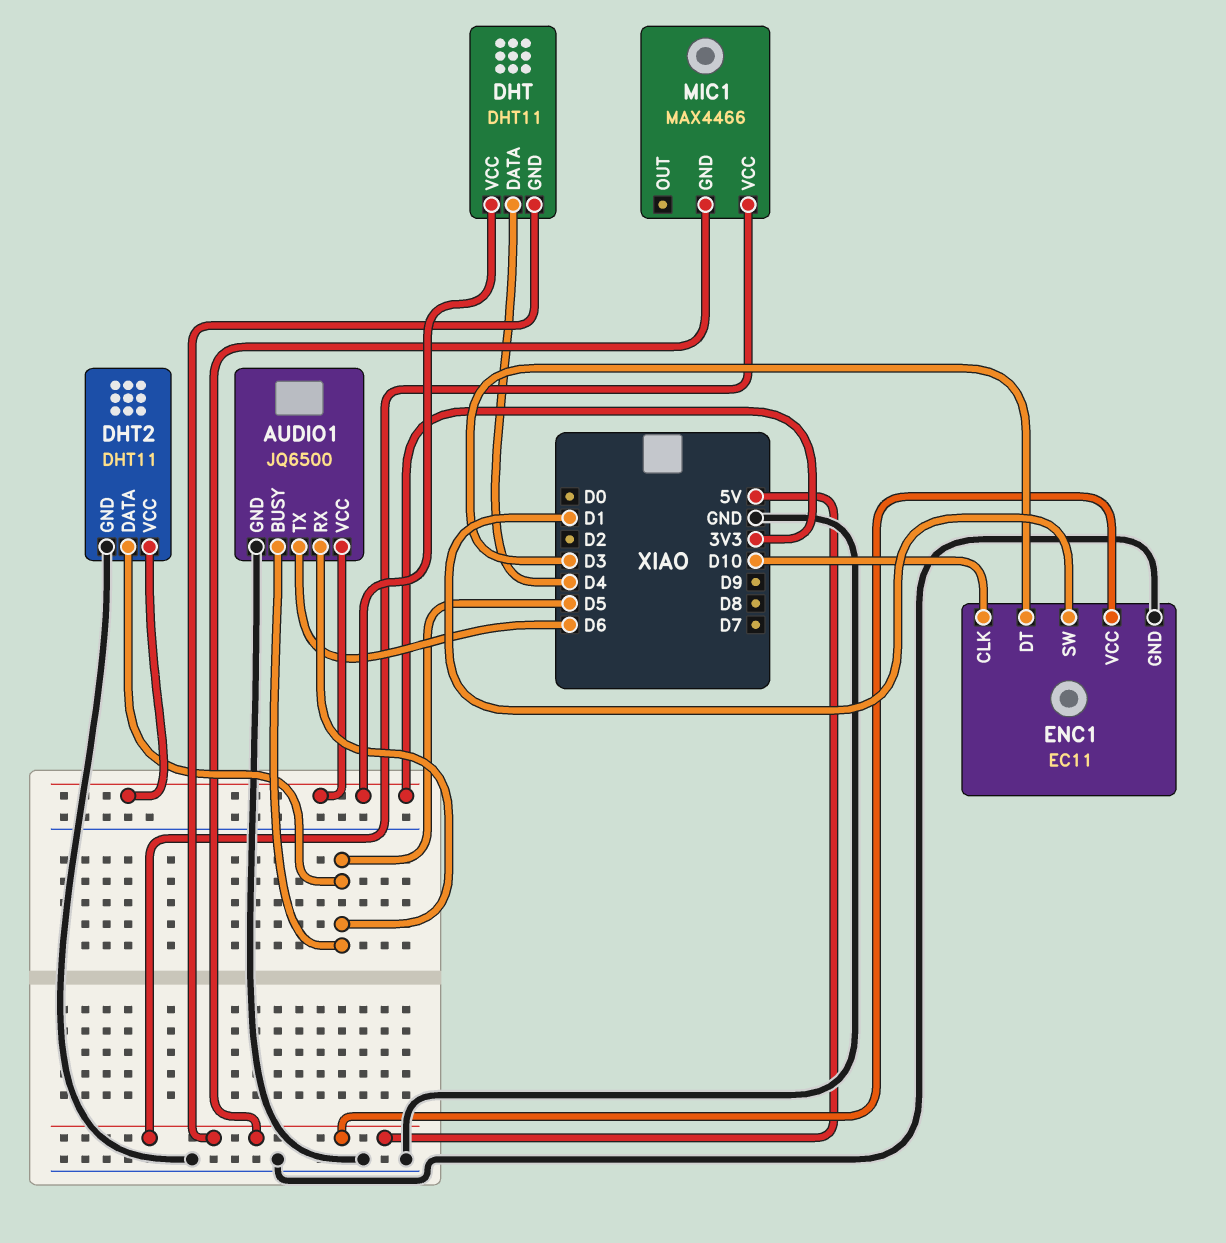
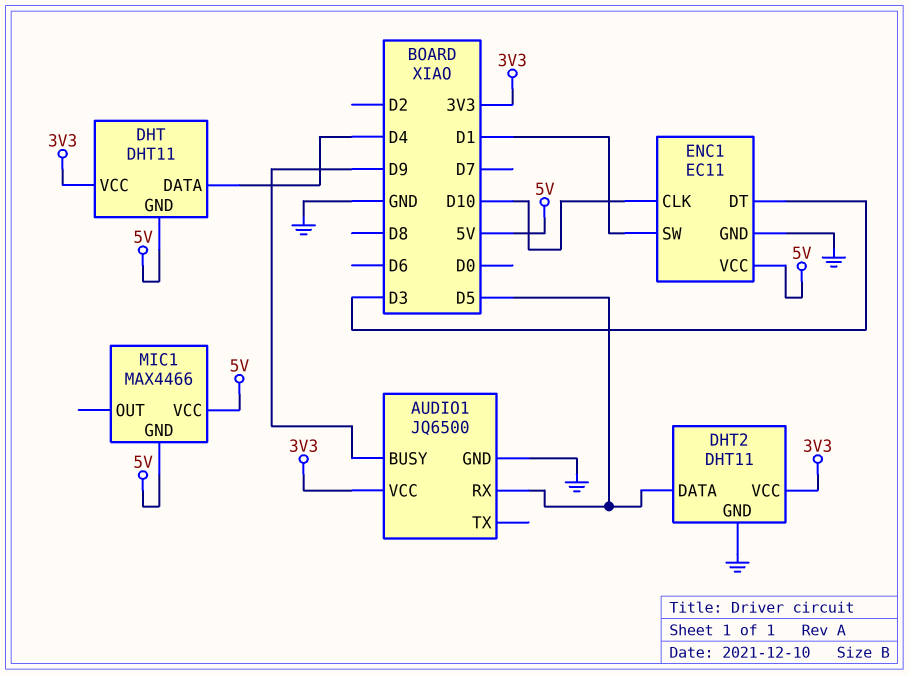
AUDIO1 pin BUSY: D5 -> D9
AUDIO1 pin TX: D6 -> none

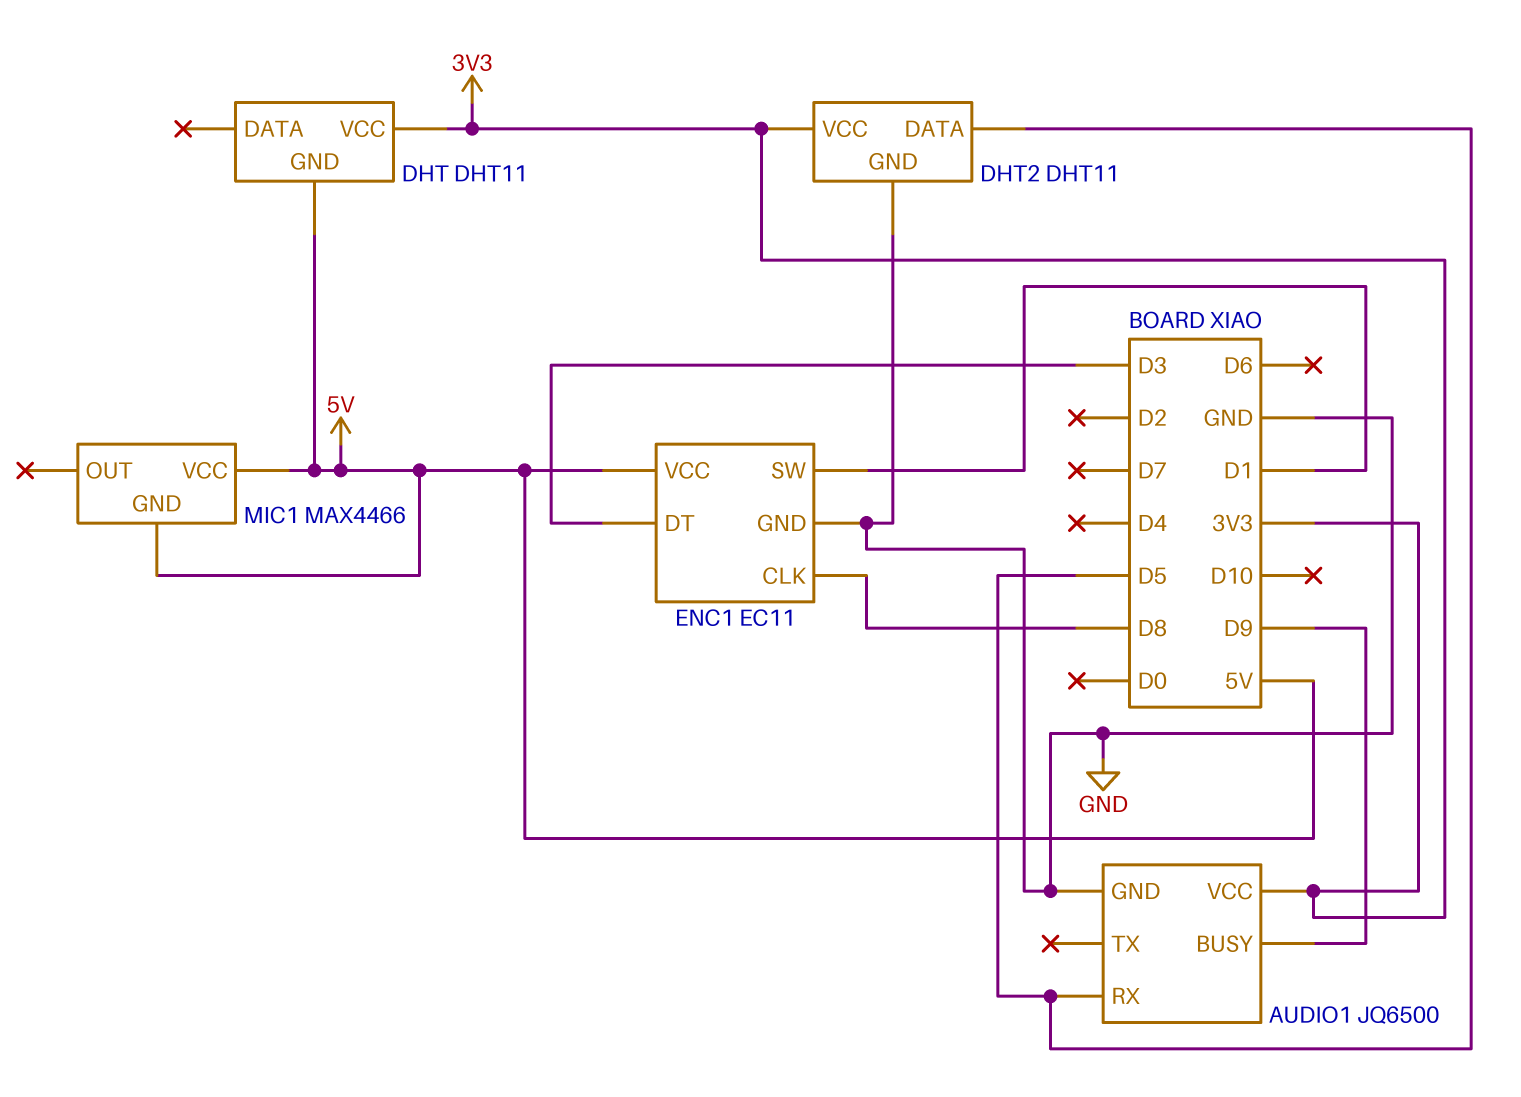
DHT pin DATA: D4 -> none
ENC1 pin CLK: D10 -> D8

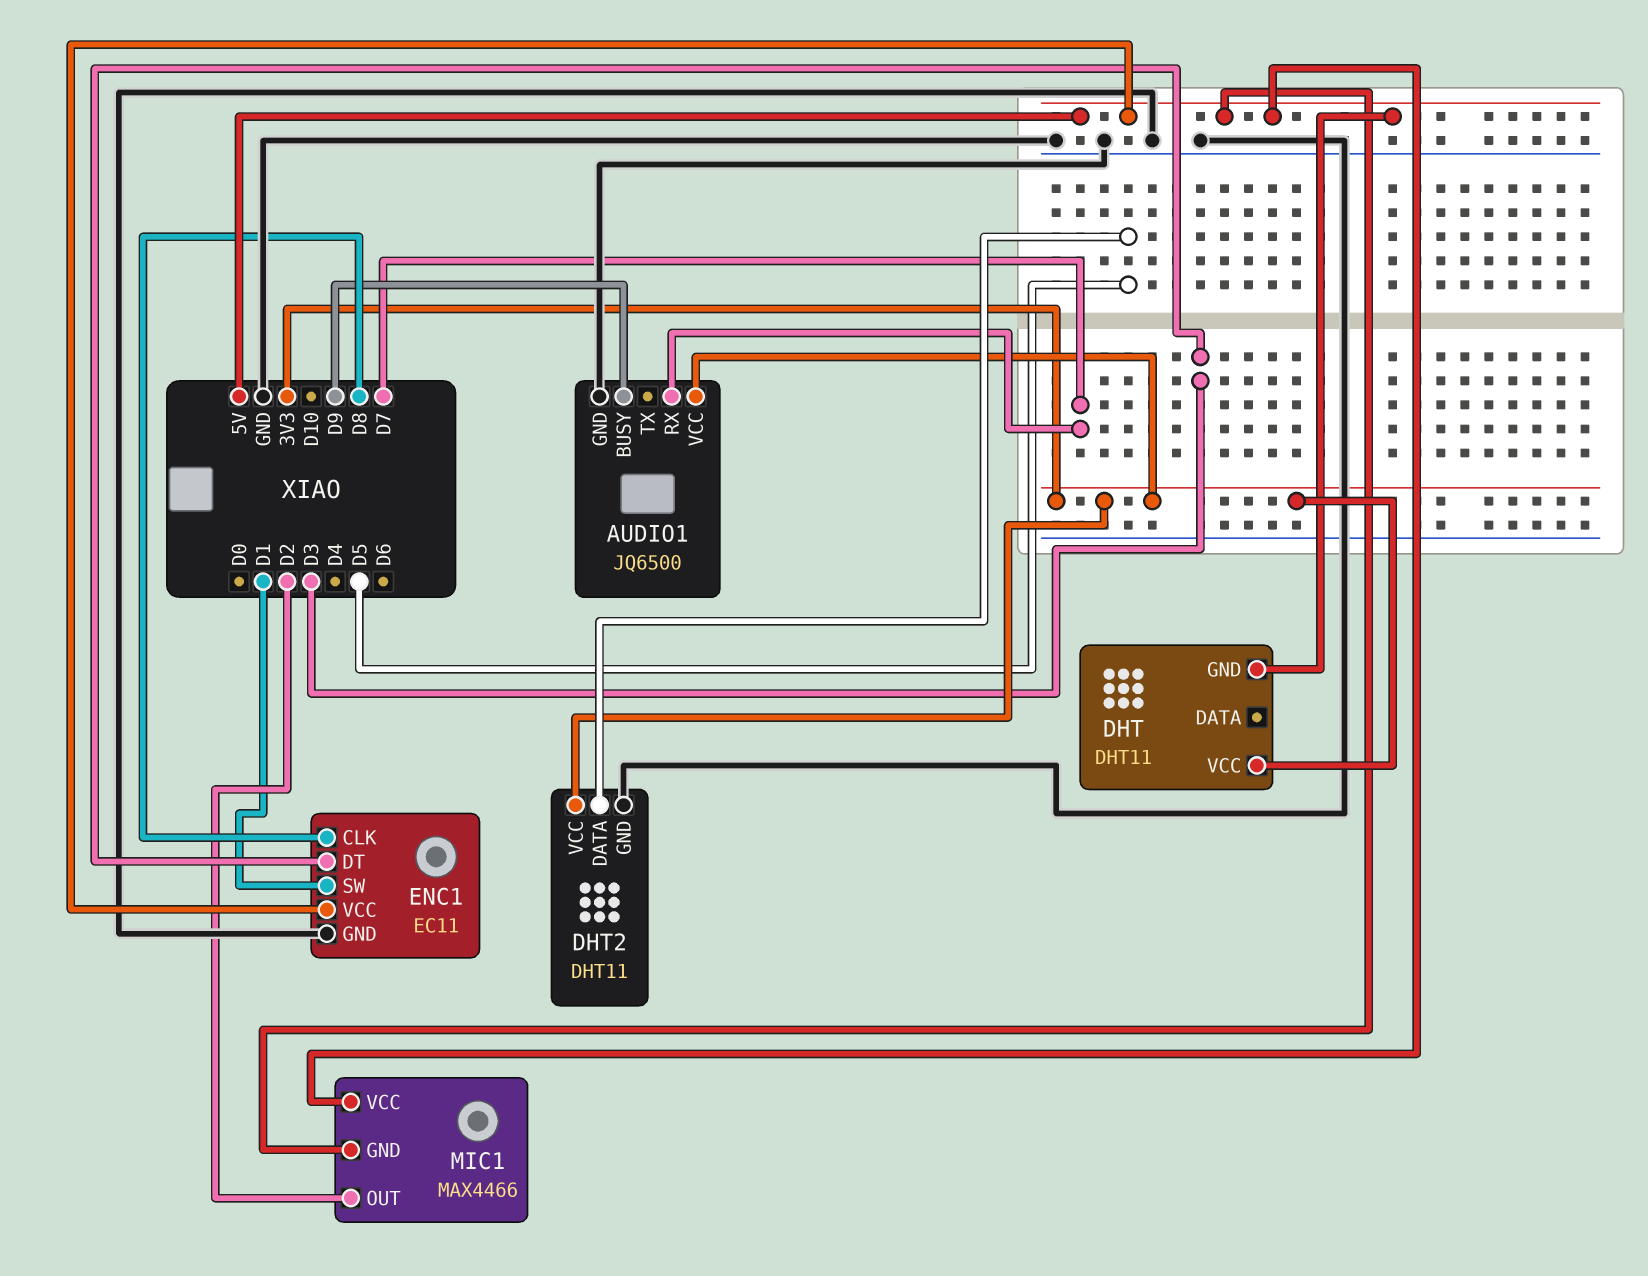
AUDIO1 pin RX: D5 -> D7
MIC1 pin OUT: none -> D2

